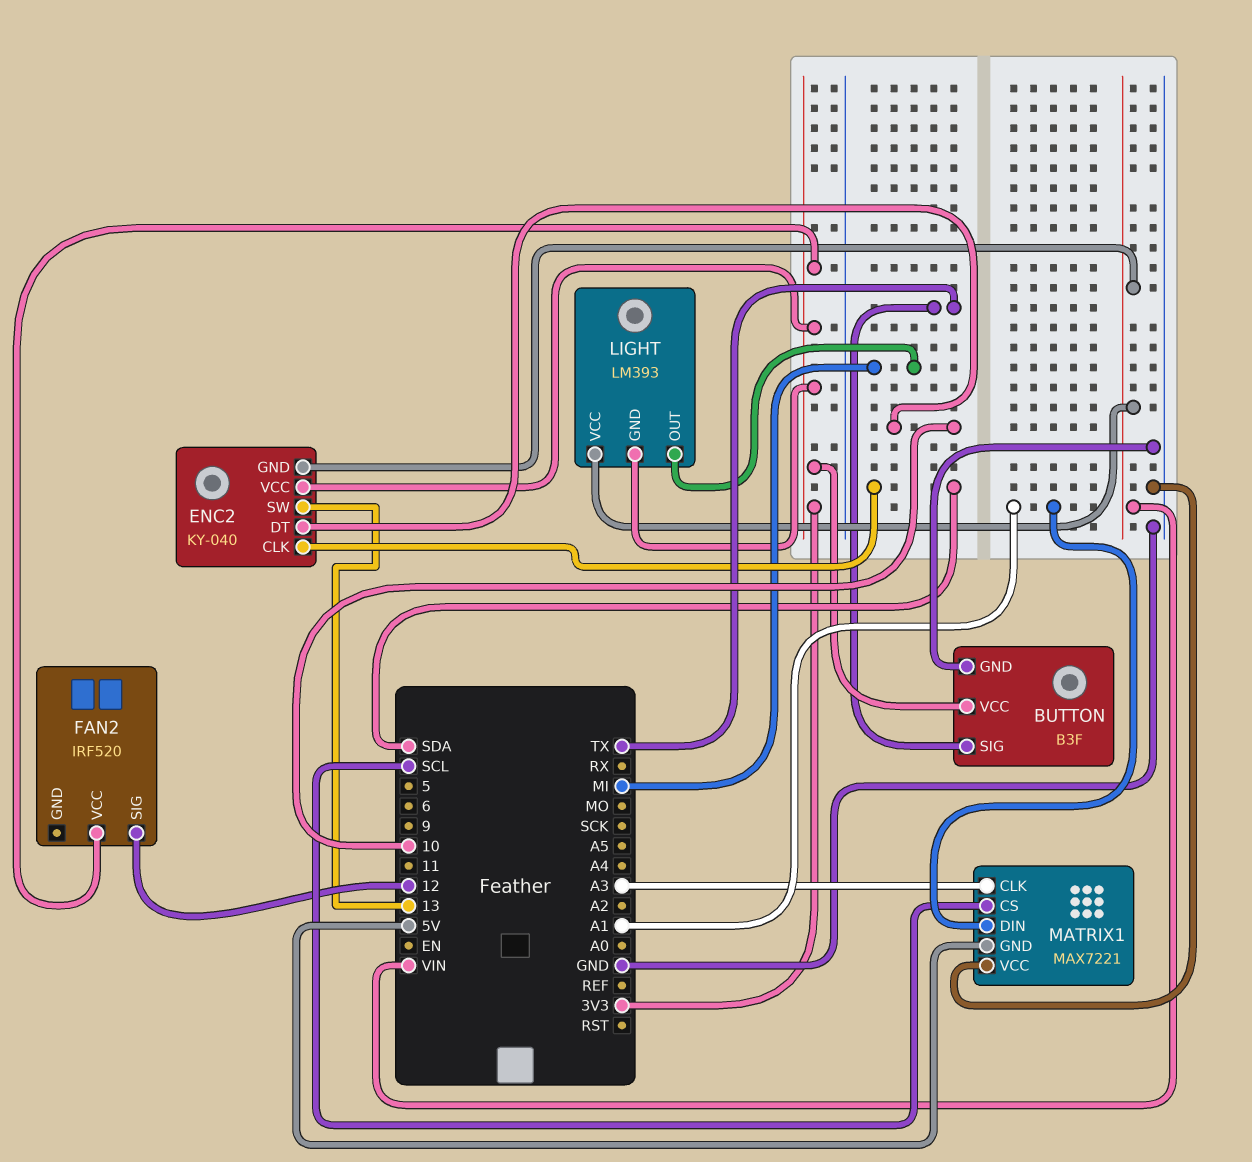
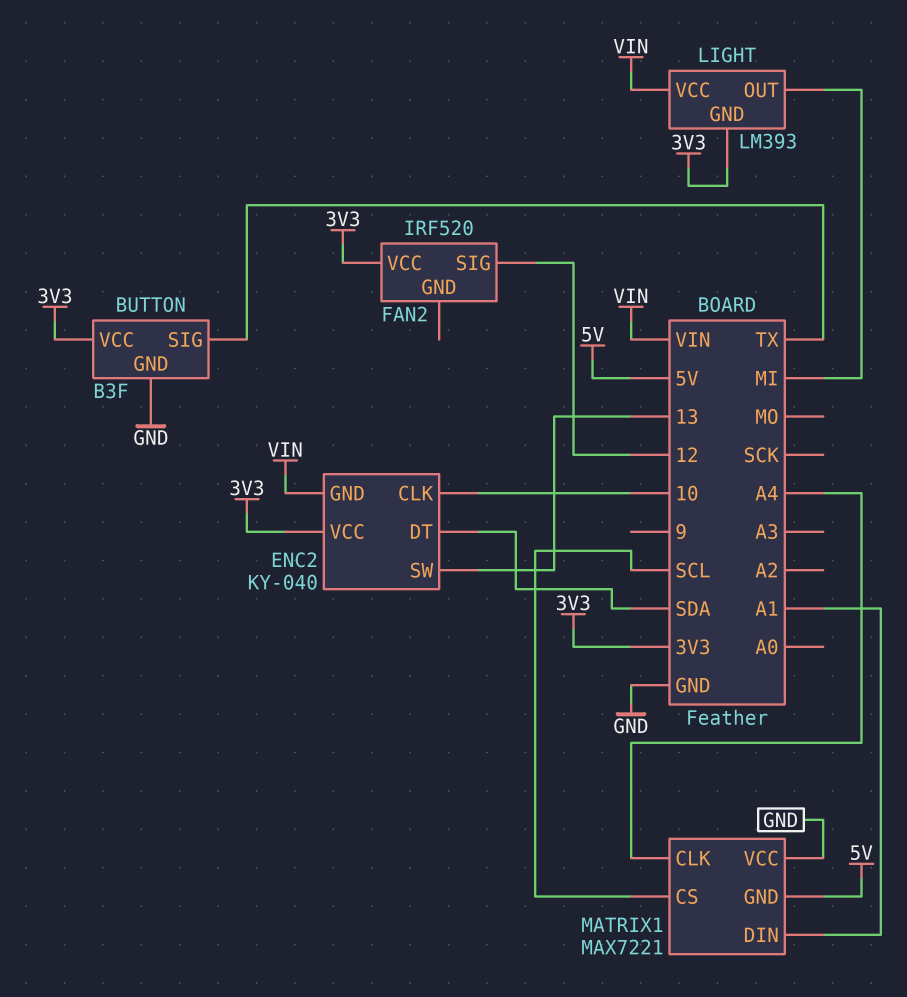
ENC2 pin CLK: SDA -> 10
ENC2 pin DT: 10 -> SDA
MATRIX1 pin CLK: A3 -> A4

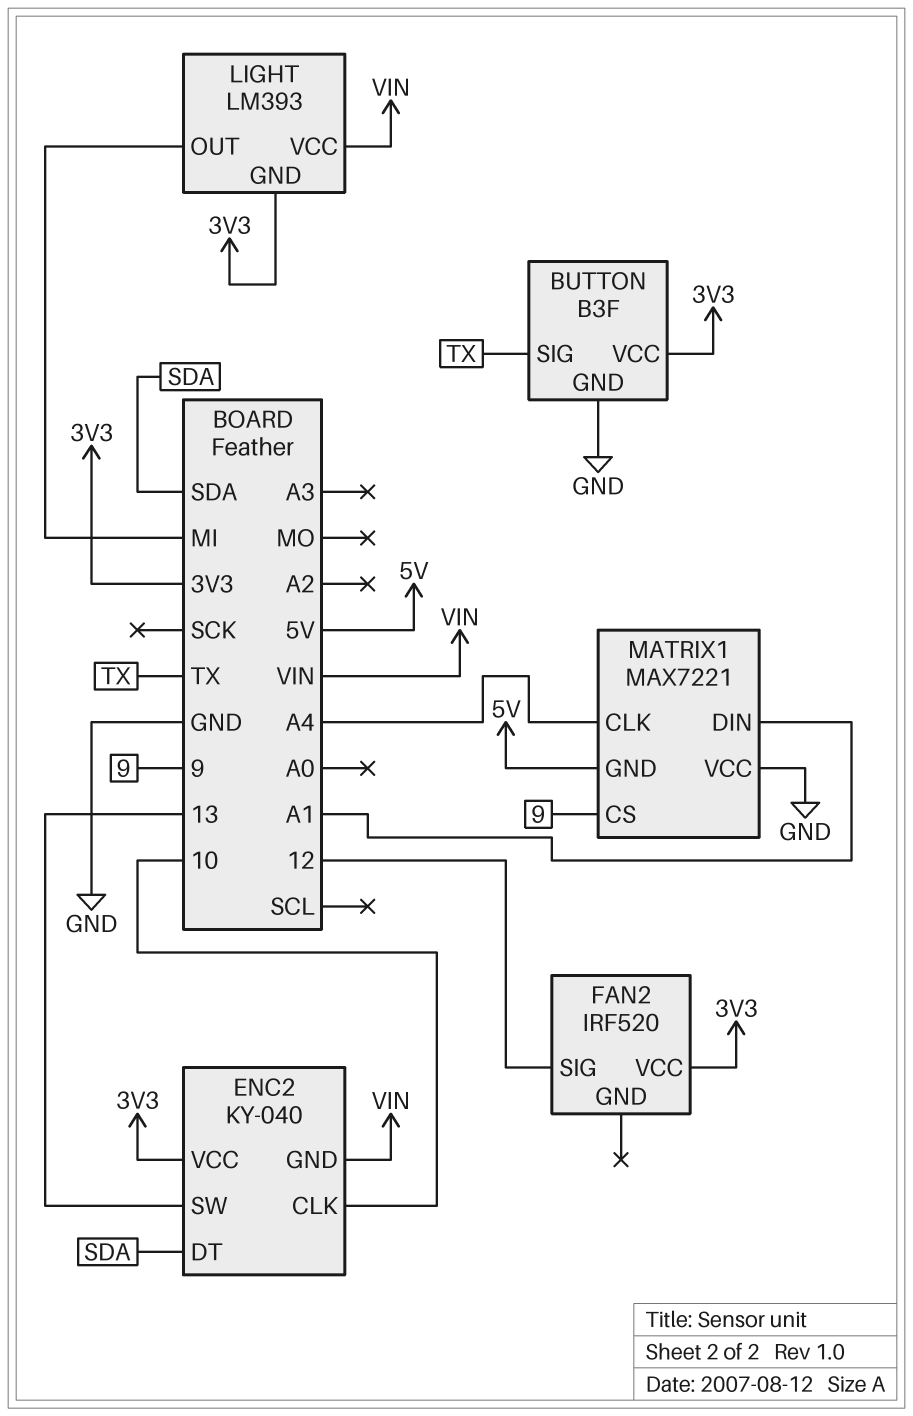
MATRIX1 pin CS: SCL -> 9

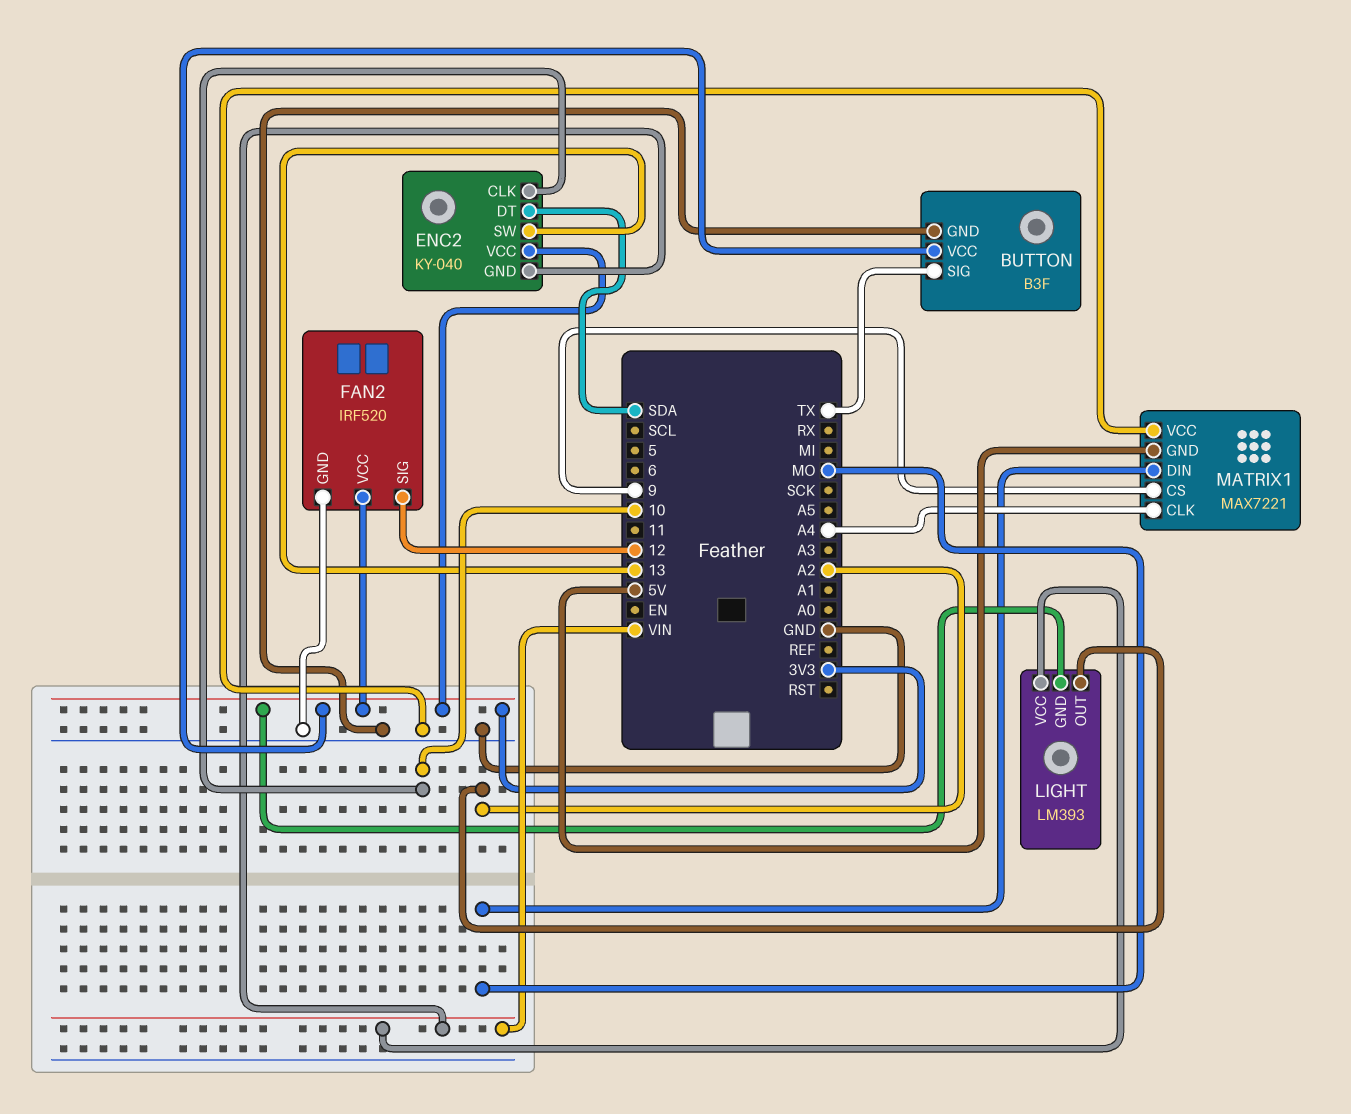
FAN2 pin GND: none -> GND
LIGHT pin OUT: MI -> A2
MATRIX1 pin DIN: A1 -> MO

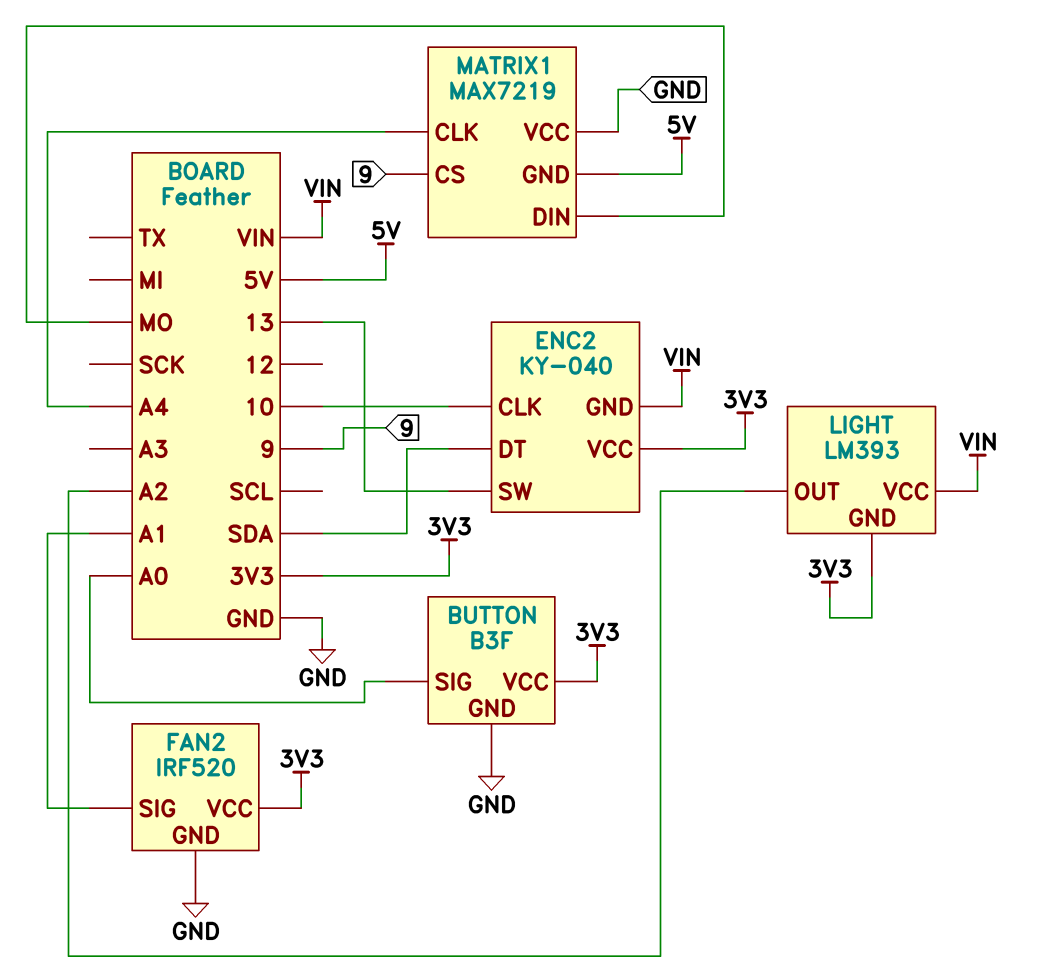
BUTTON pin SIG: TX -> A0
FAN2 pin SIG: 12 -> A1
MATRIX1: MAX7221 -> MAX7219

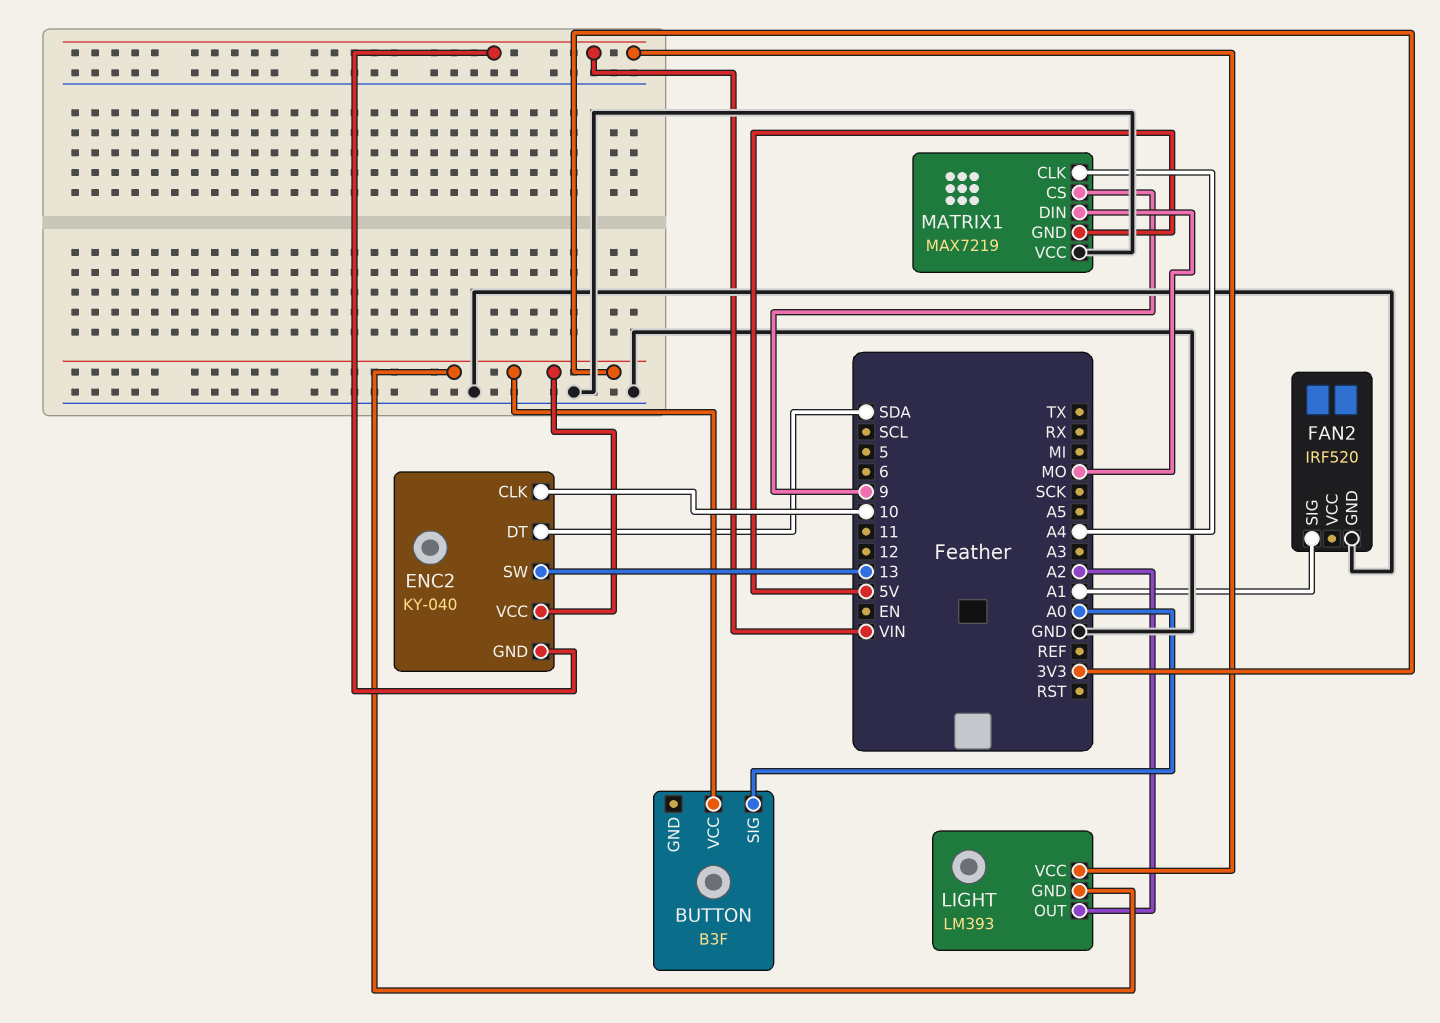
BUTTON pin GND: GND -> none
FAN2 pin VCC: 3V3 -> none

